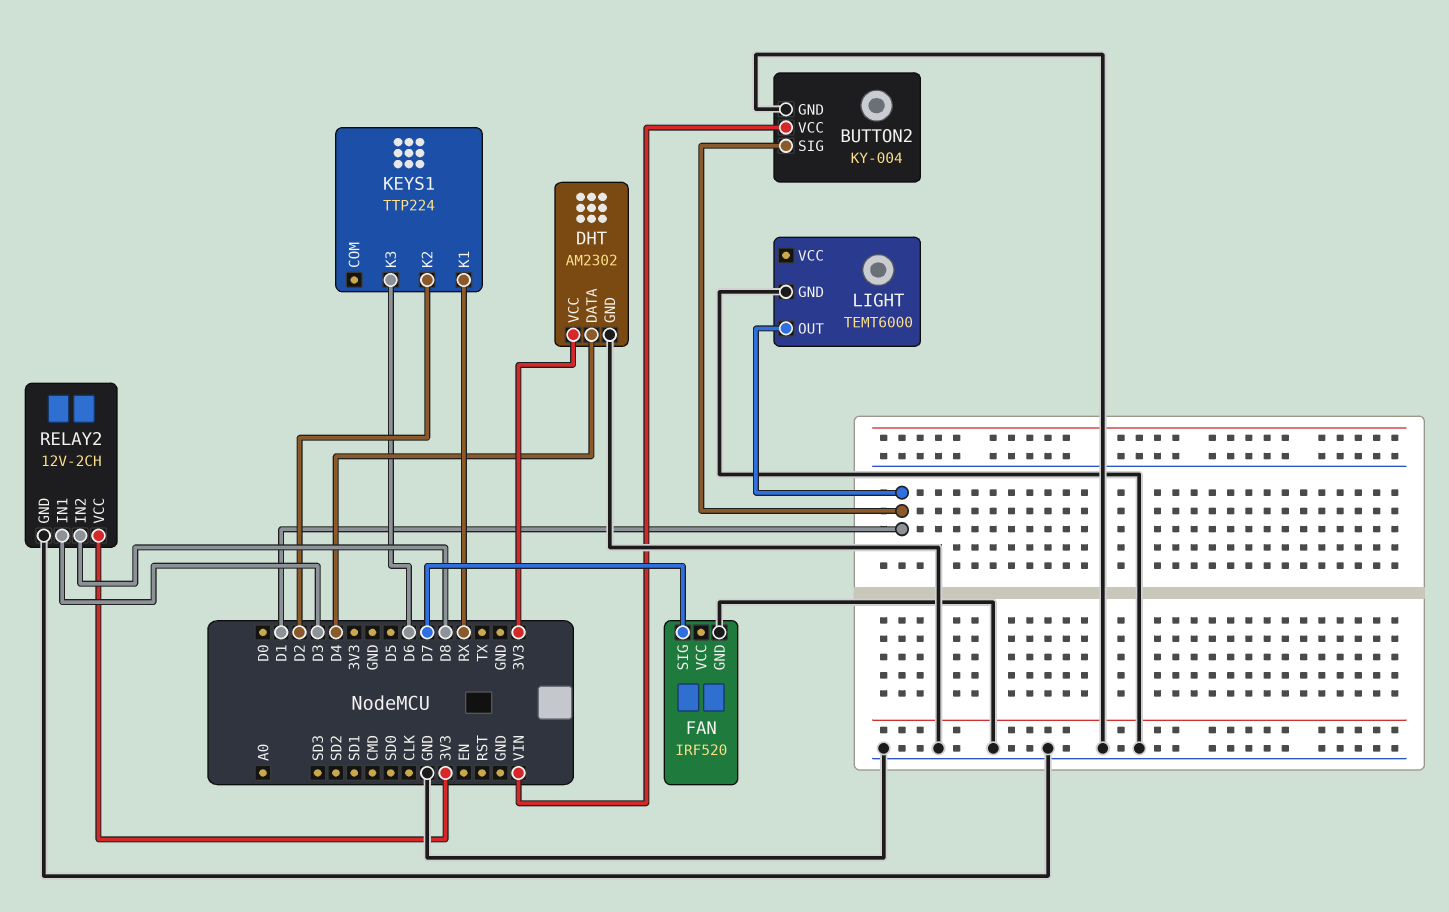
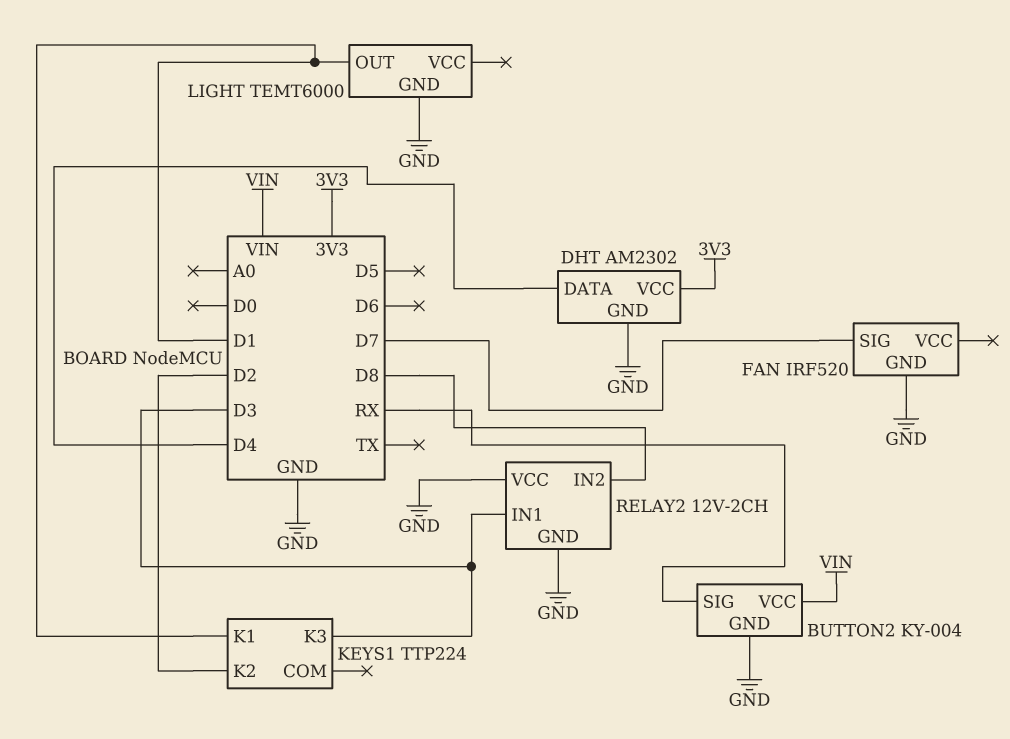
BUTTON2 pin SIG: D1 -> RX
KEYS1 pin K1: RX -> D1
KEYS1 pin K3: D6 -> D3
RELAY2 pin VCC: 3V3 -> GND

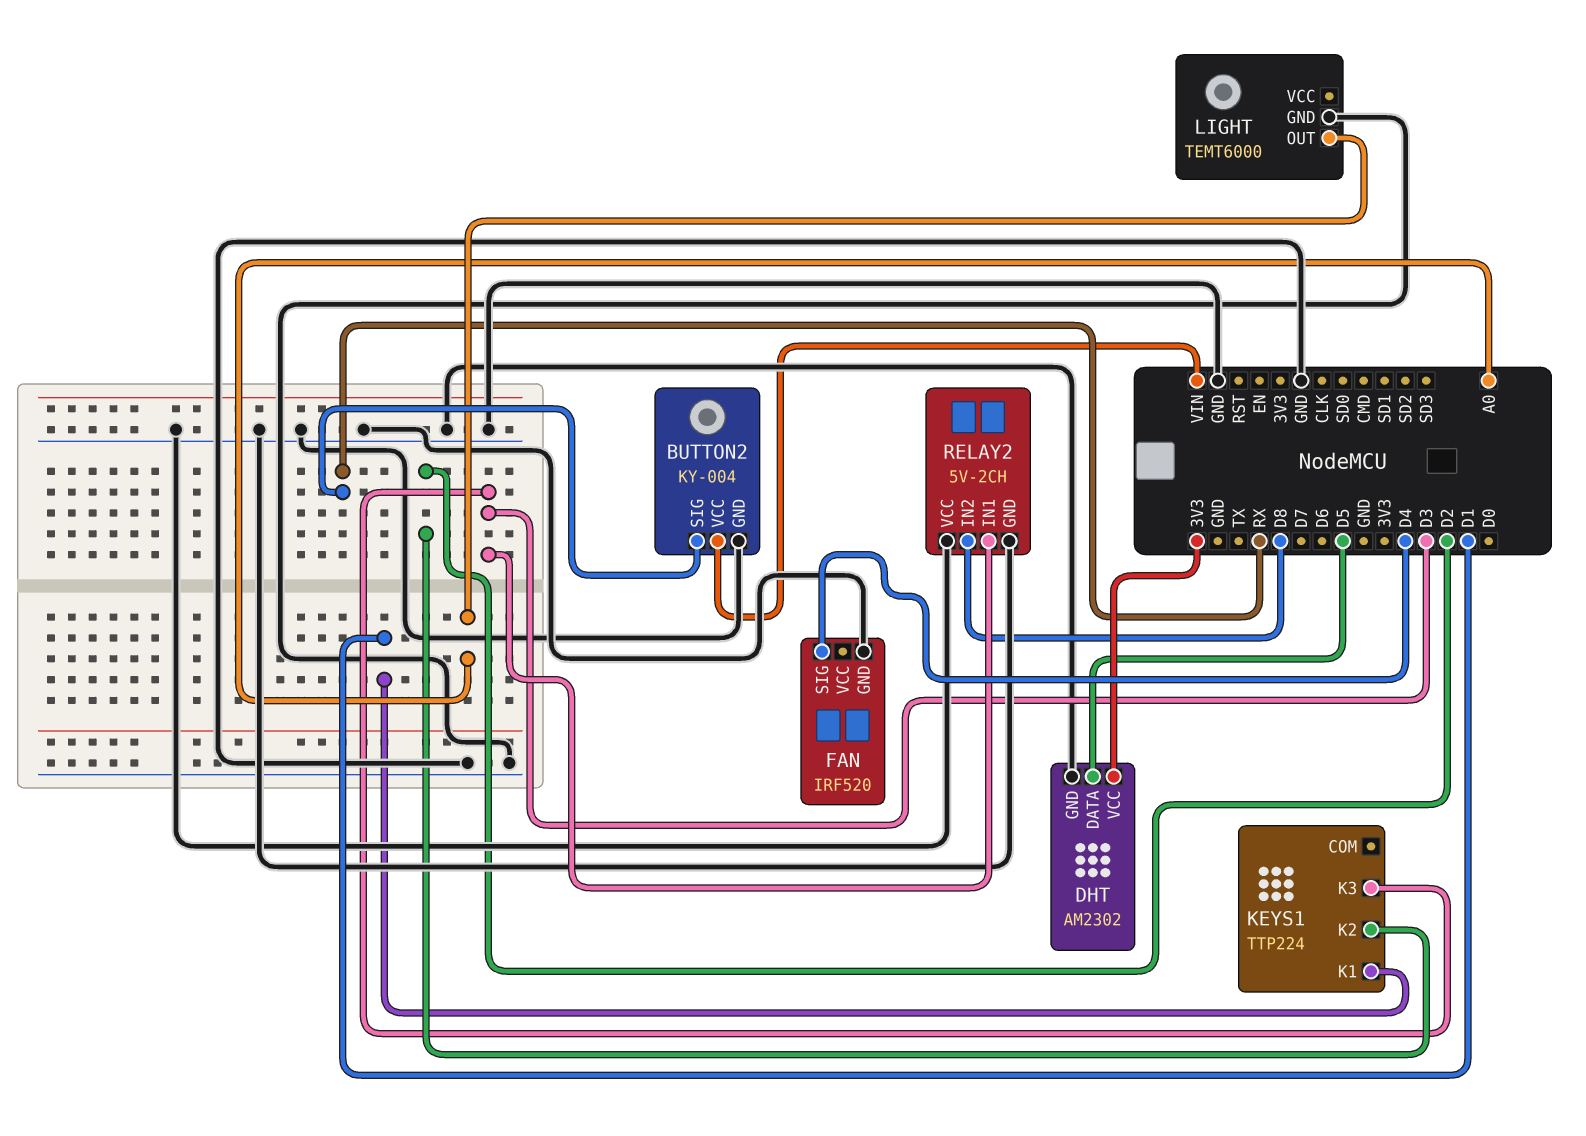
DHT pin DATA: D4 -> D5
FAN pin SIG: D7 -> D4
LIGHT pin OUT: D1 -> A0
RELAY2: 12V-2CH -> 5V-2CH

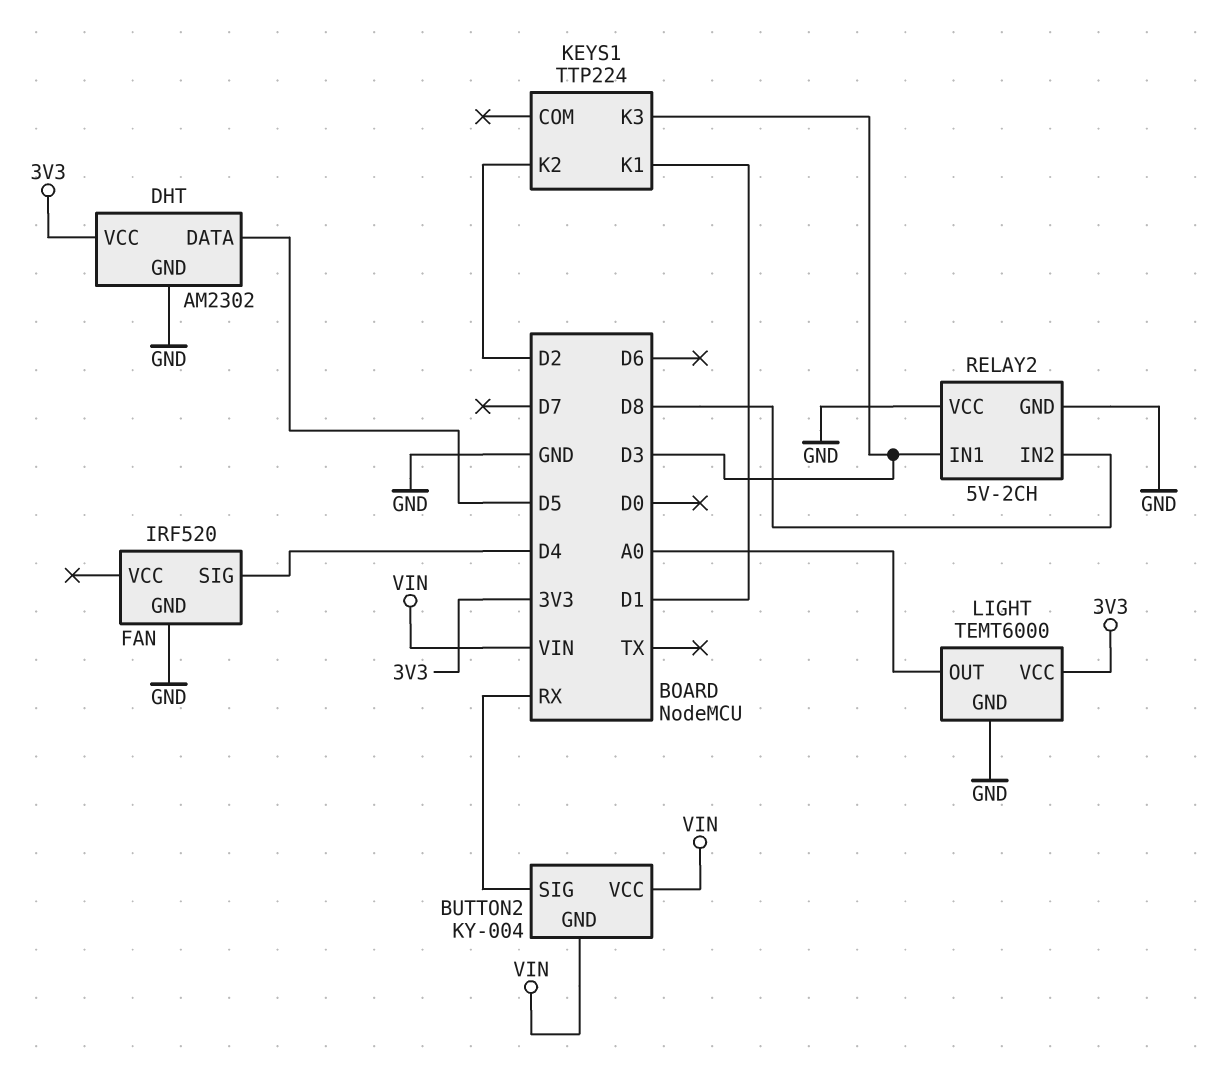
BUTTON2 pin GND: GND -> VIN
LIGHT pin VCC: none -> 3V3

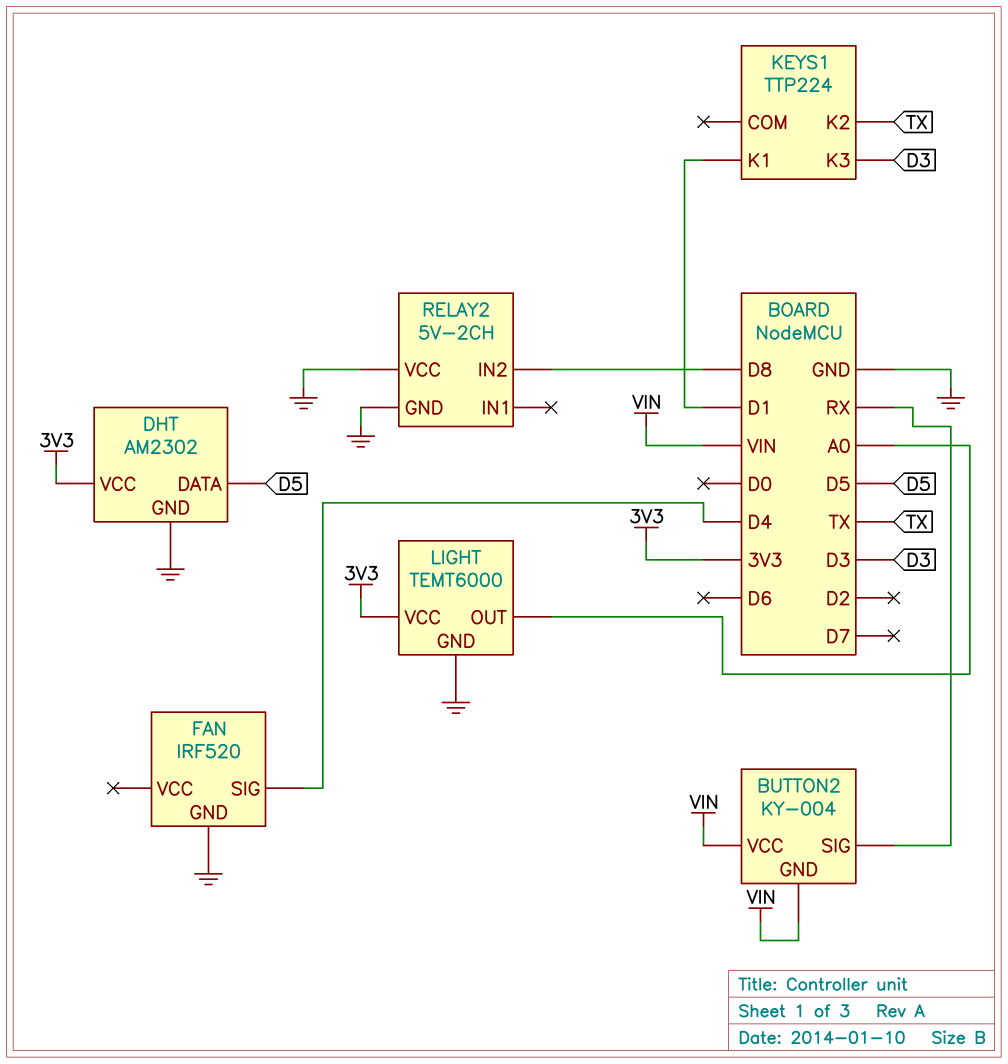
KEYS1 pin K2: D2 -> TX
RELAY2 pin IN1: D3 -> none

